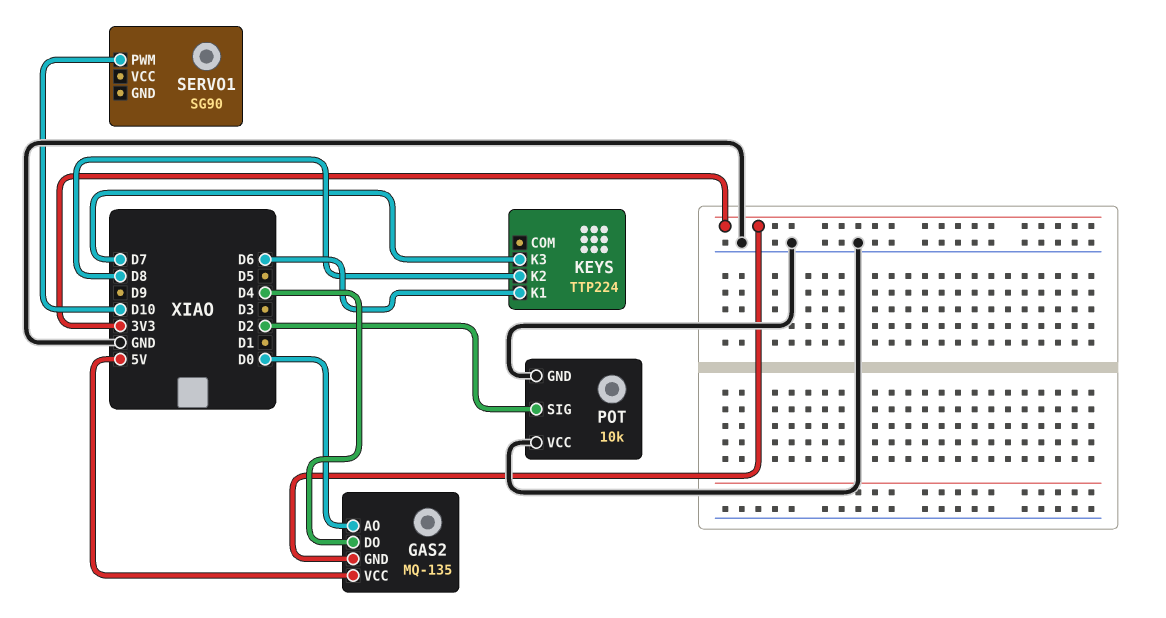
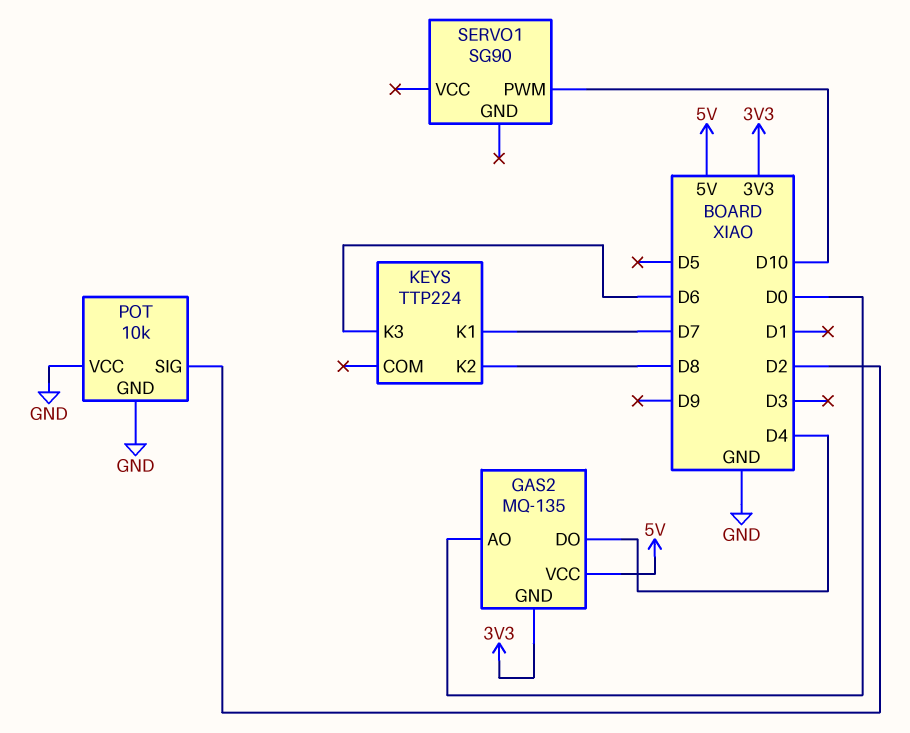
KEYS pin K1: D6 -> D7
KEYS pin K3: D7 -> D6

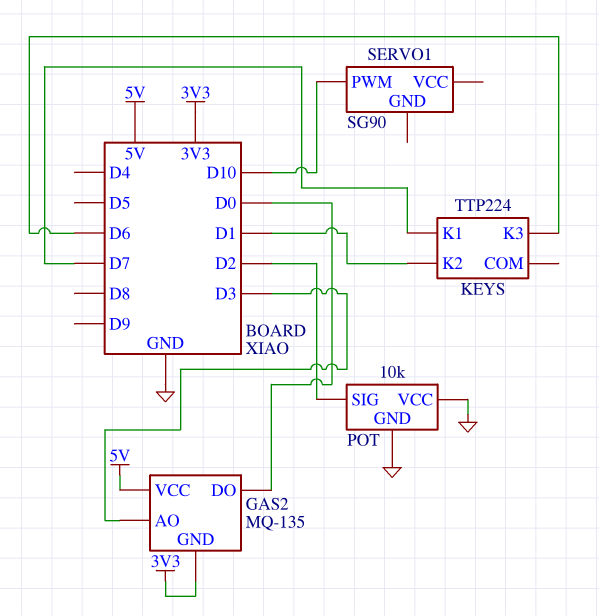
GAS2 pin AO: D0 -> D3
GAS2 pin DO: D4 -> D0
KEYS pin K2: D8 -> D1

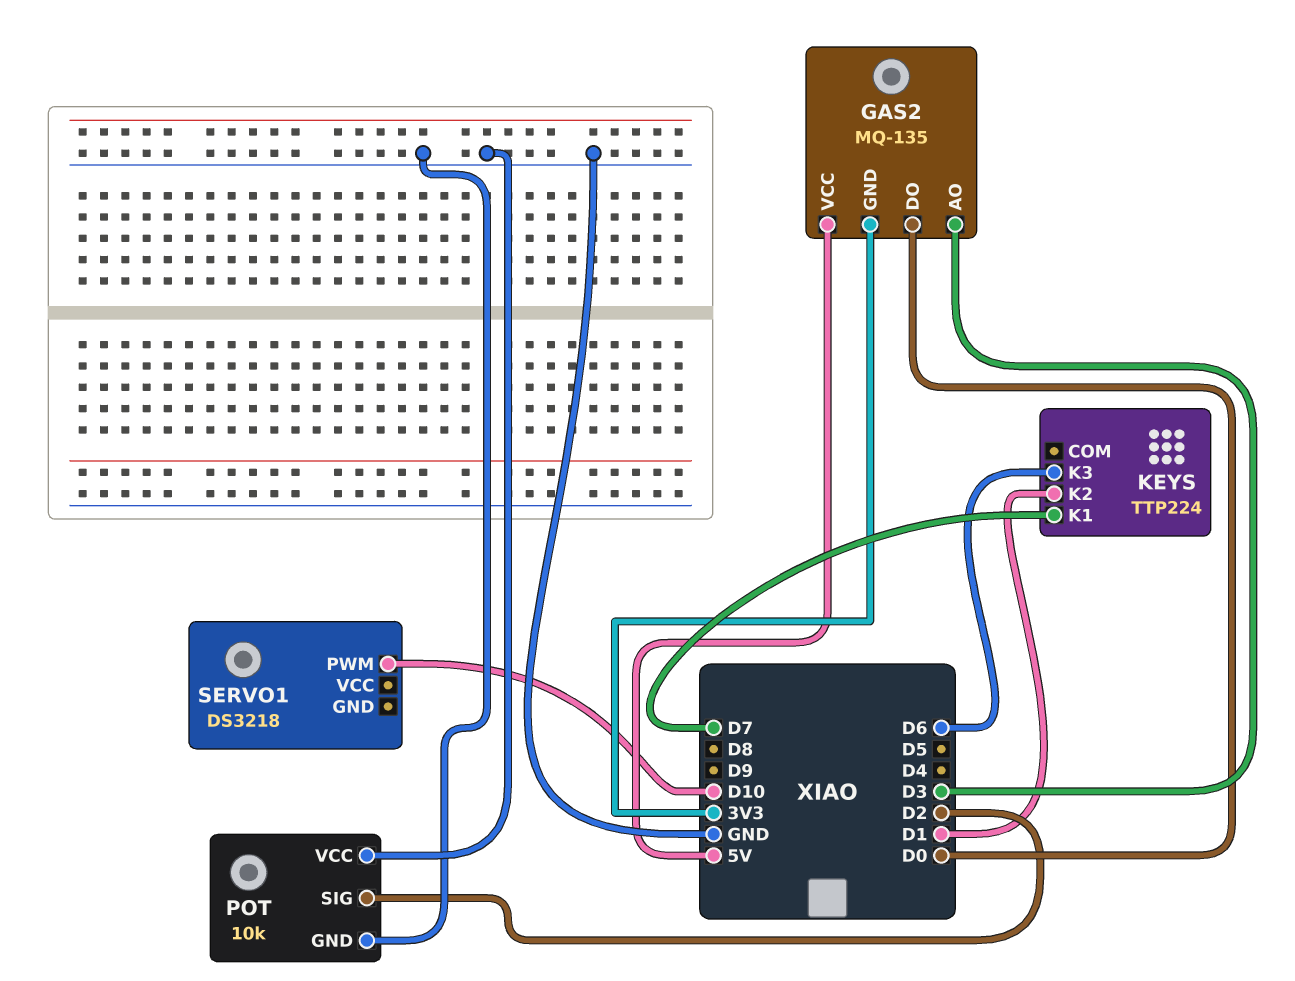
SERVO1: SG90 -> DS3218

